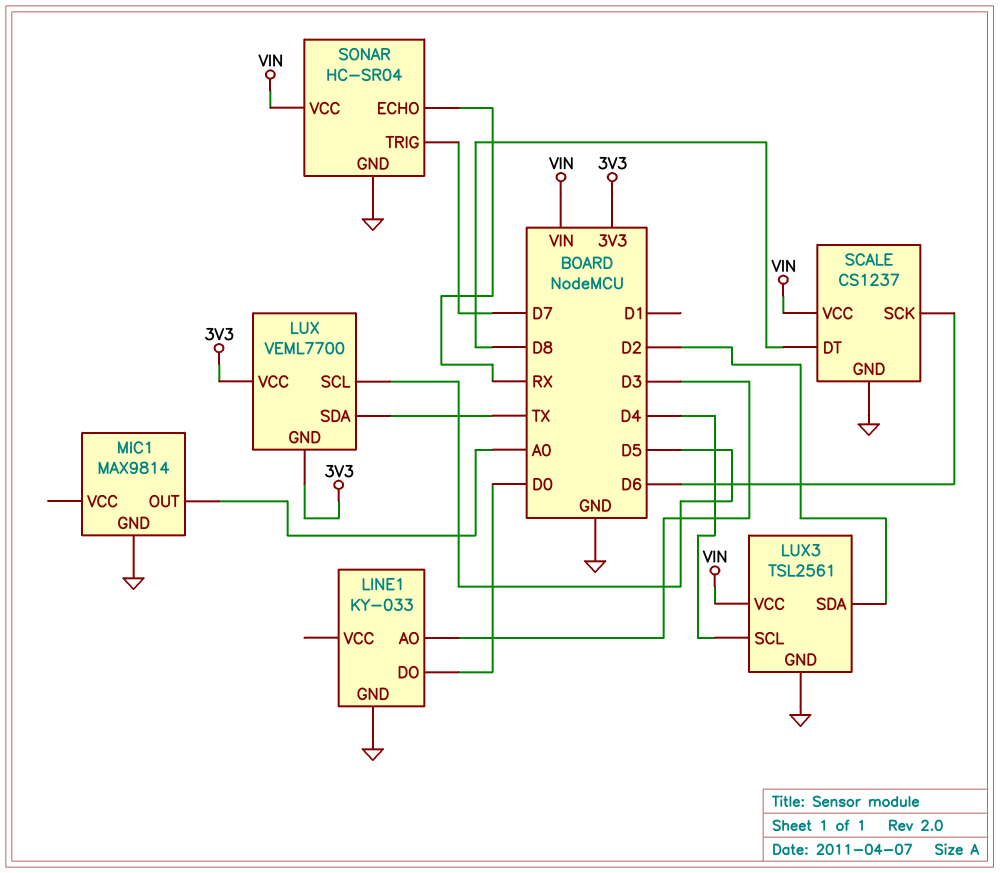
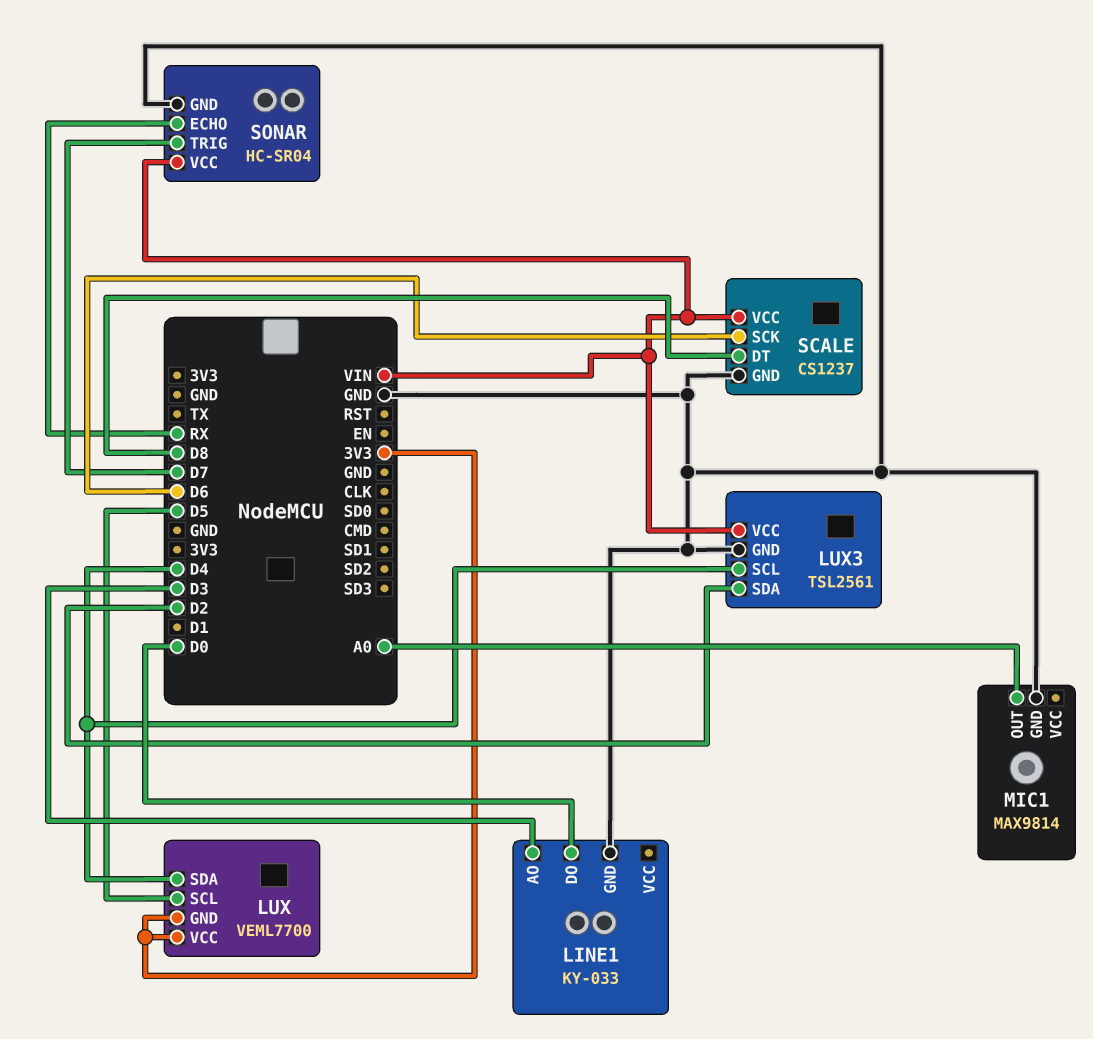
LUX pin SDA: TX -> D4

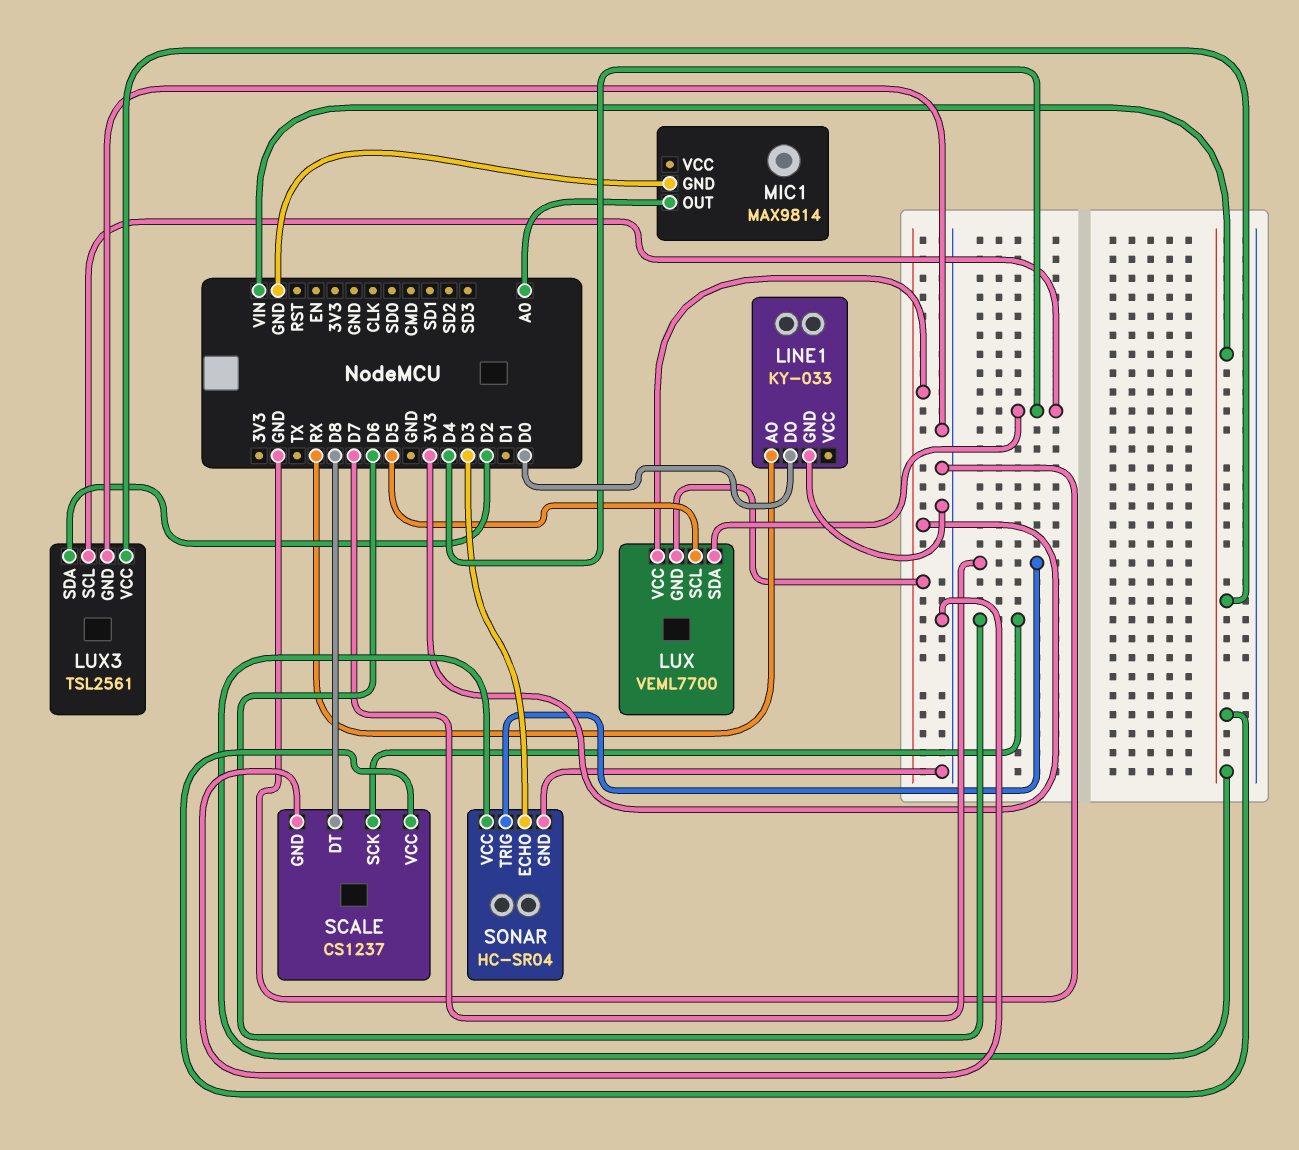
LINE1 pin AO: D3 -> RX
SONAR pin ECHO: RX -> D3

